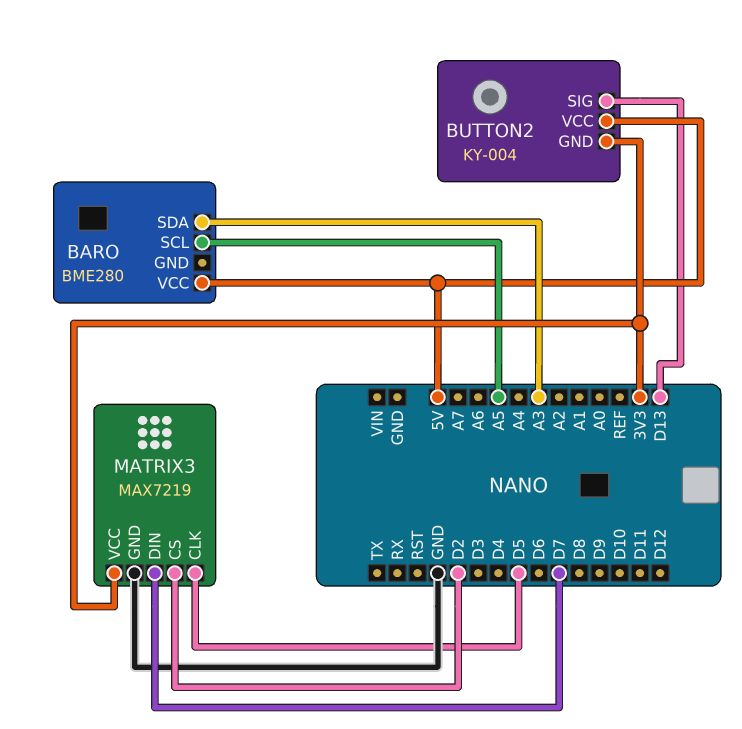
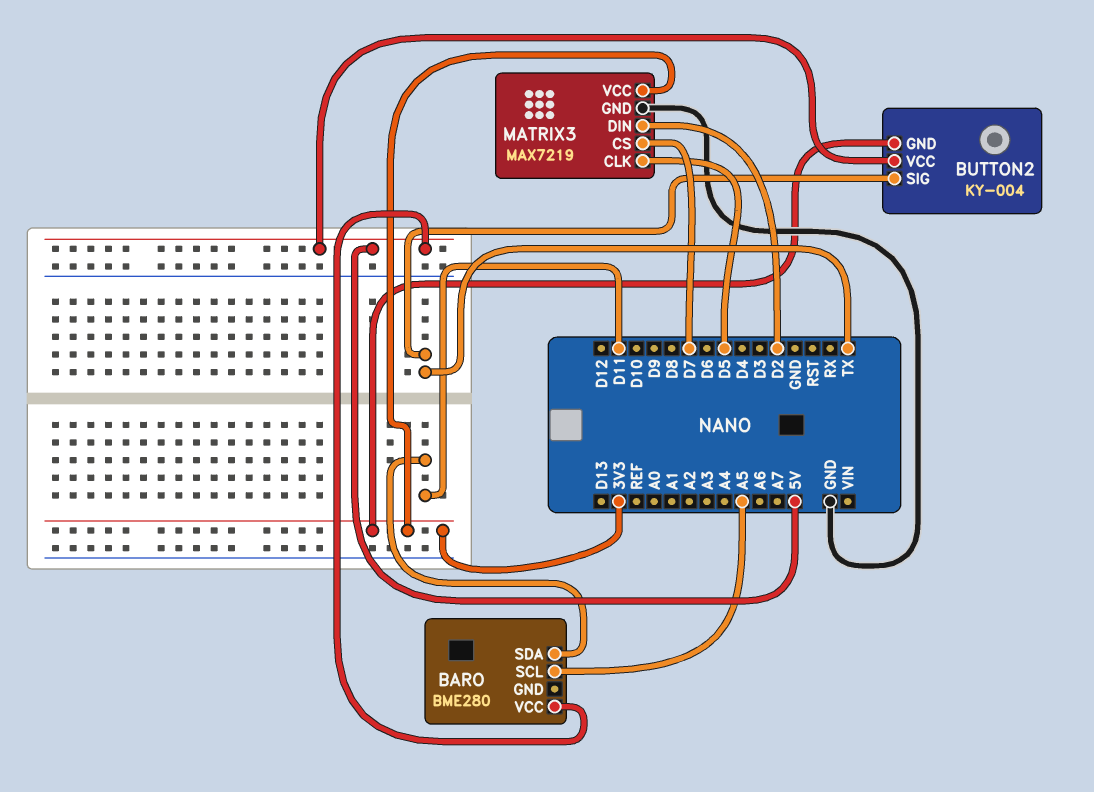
BARO pin SDA: A3 -> D11
BUTTON2 pin SIG: D13 -> TX
MATRIX3 pin CS: D2 -> D7
MATRIX3 pin DIN: D7 -> D2

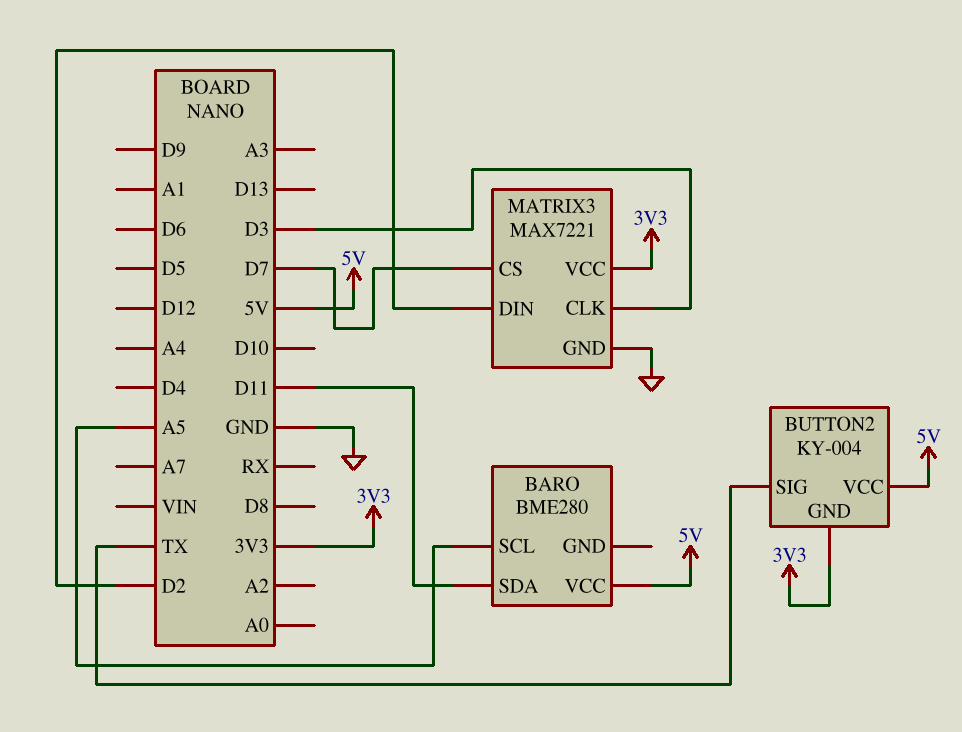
MATRIX3: MAX7219 -> MAX7221
MATRIX3 pin CLK: D5 -> D3

